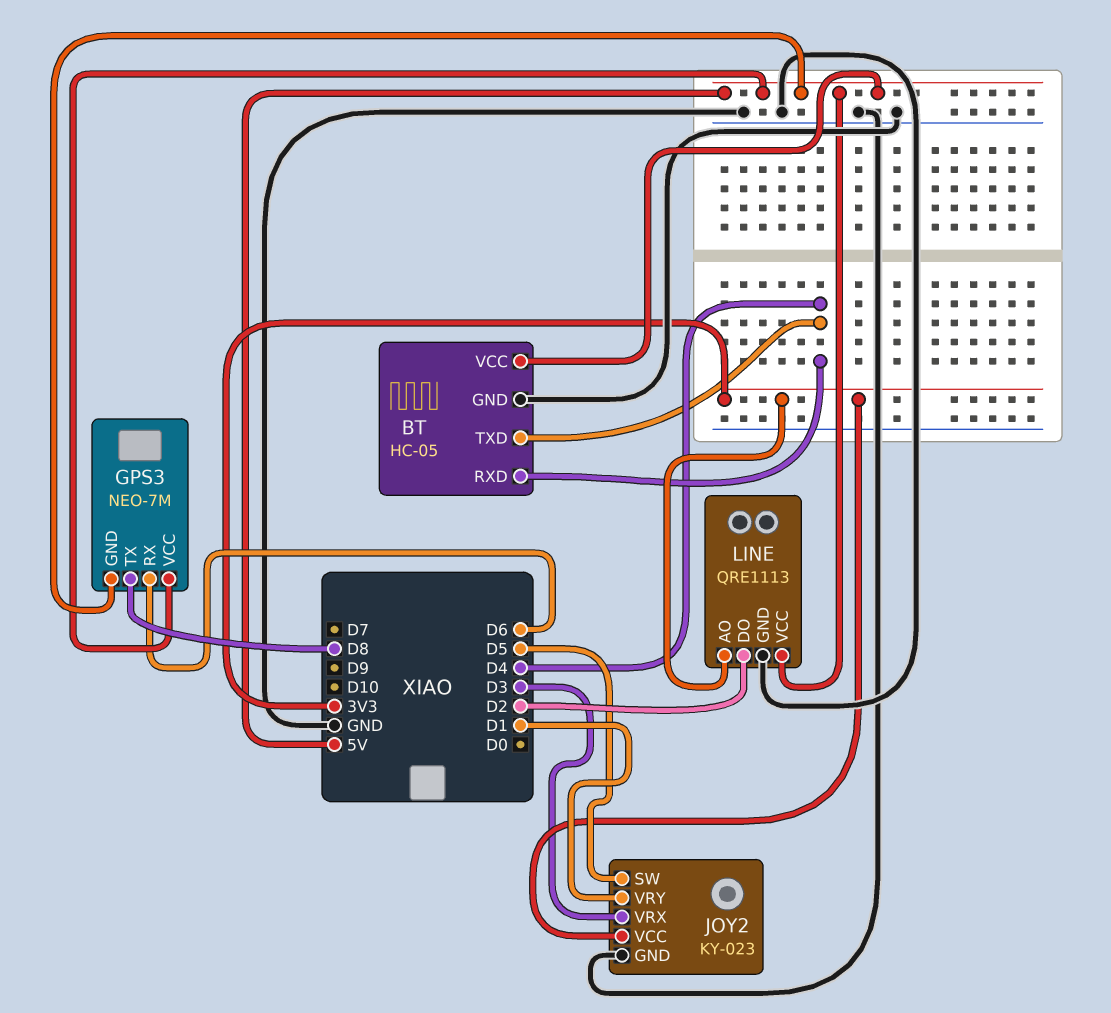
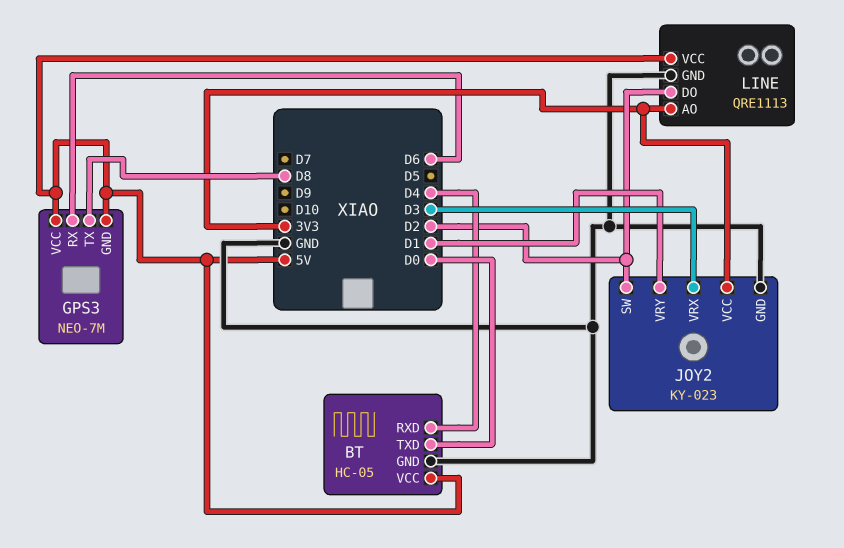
BT pin TXD: D4 -> D0
JOY2 pin SW: D5 -> D2

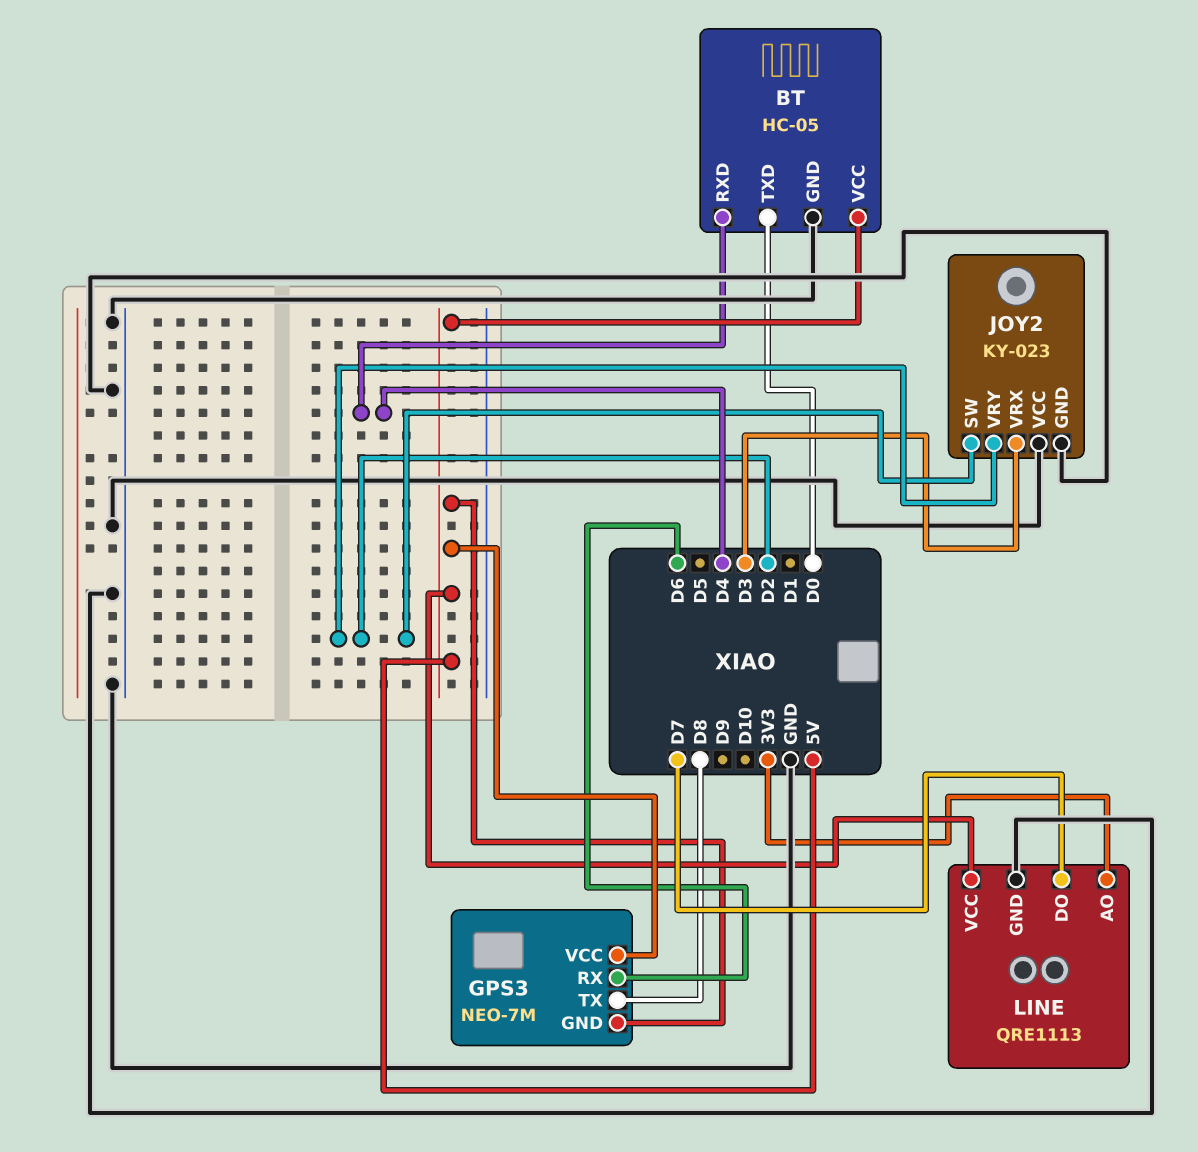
JOY2 pin VCC: 3V3 -> GND
JOY2 pin VRY: D1 -> D2
LINE pin DO: D2 -> D7

